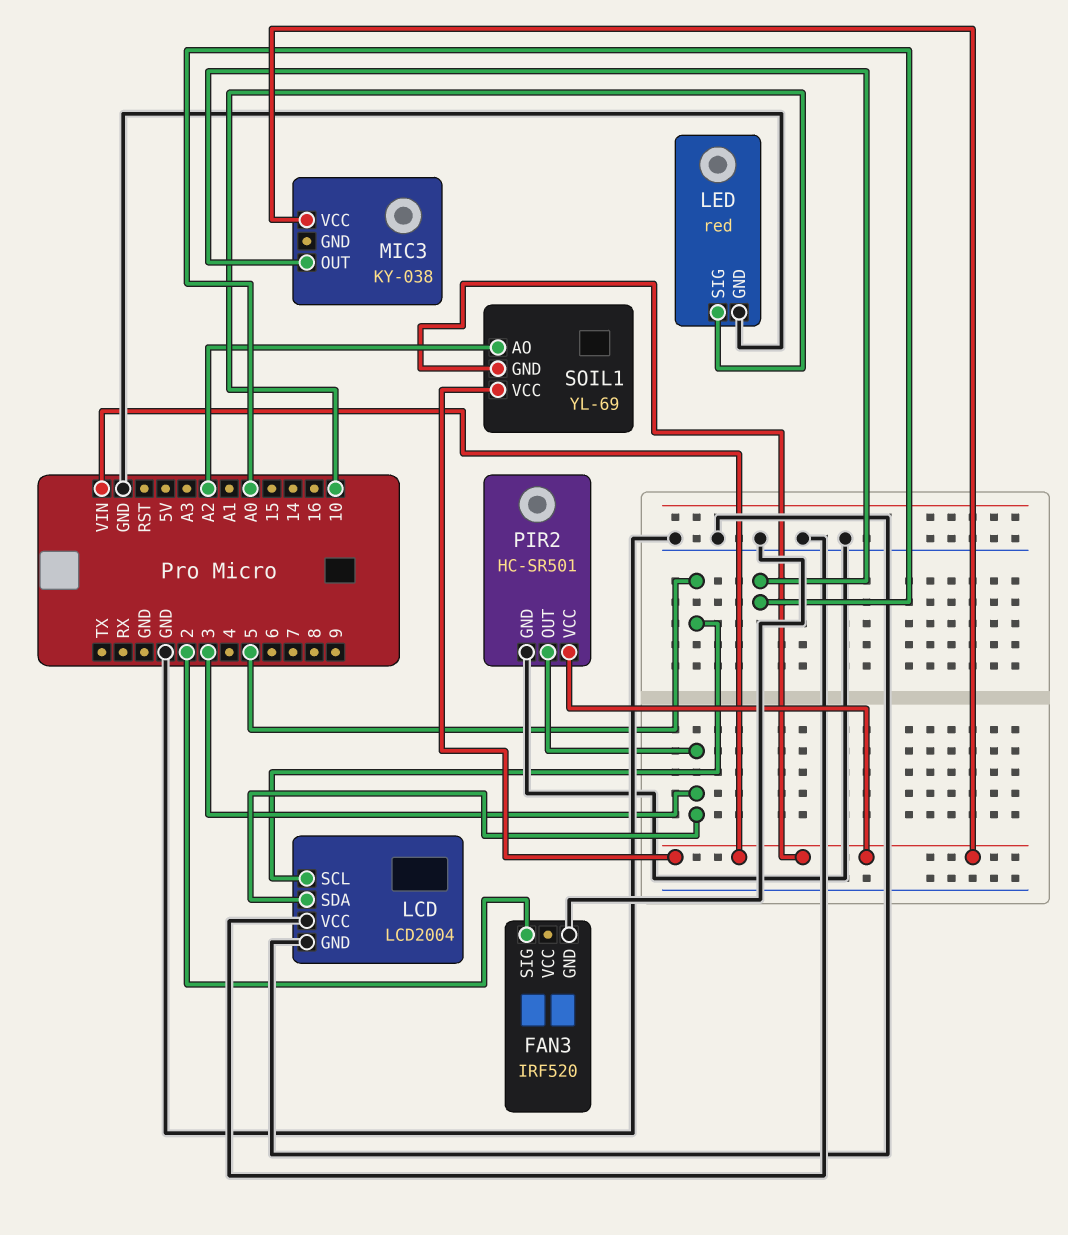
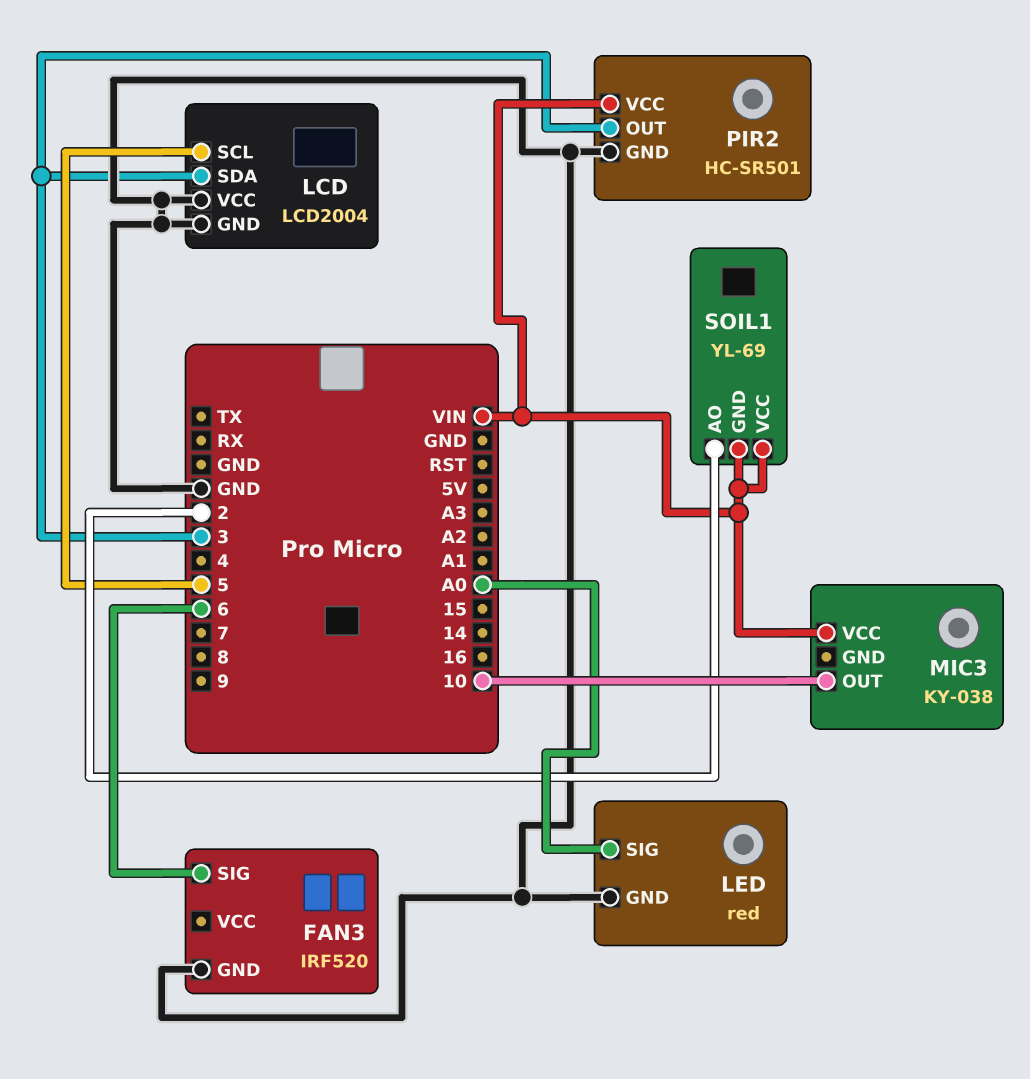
FAN3 pin SIG: 2 -> 6
LED pin SIG: 10 -> A0
MIC3 pin OUT: A0 -> 10
SOIL1 pin AO: A2 -> 2

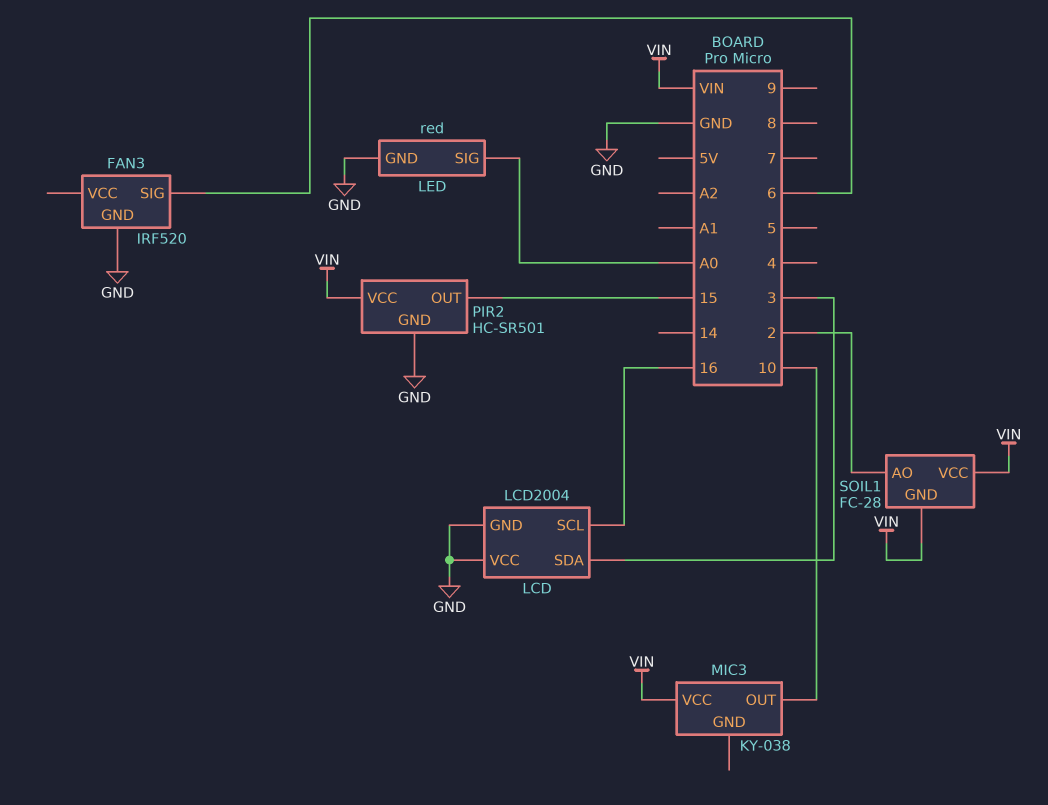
LCD pin SCL: 5 -> 16
PIR2 pin OUT: 3 -> 15
SOIL1: YL-69 -> FC-28

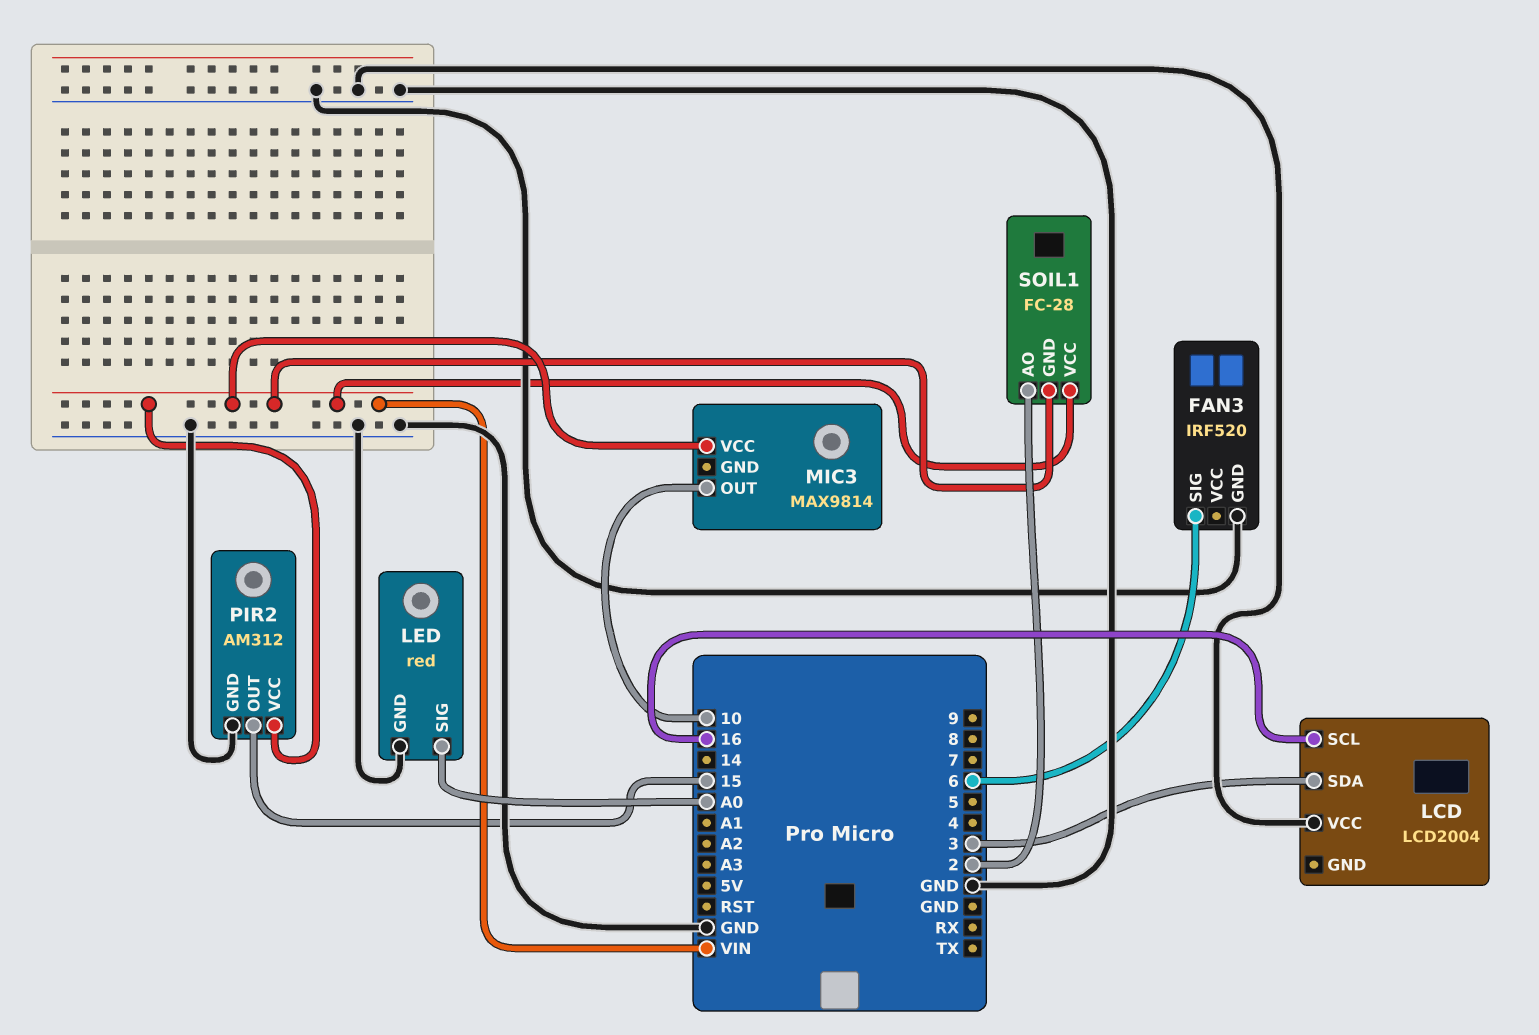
LCD pin GND: GND -> none
MIC3: KY-038 -> MAX9814
PIR2: HC-SR501 -> AM312

